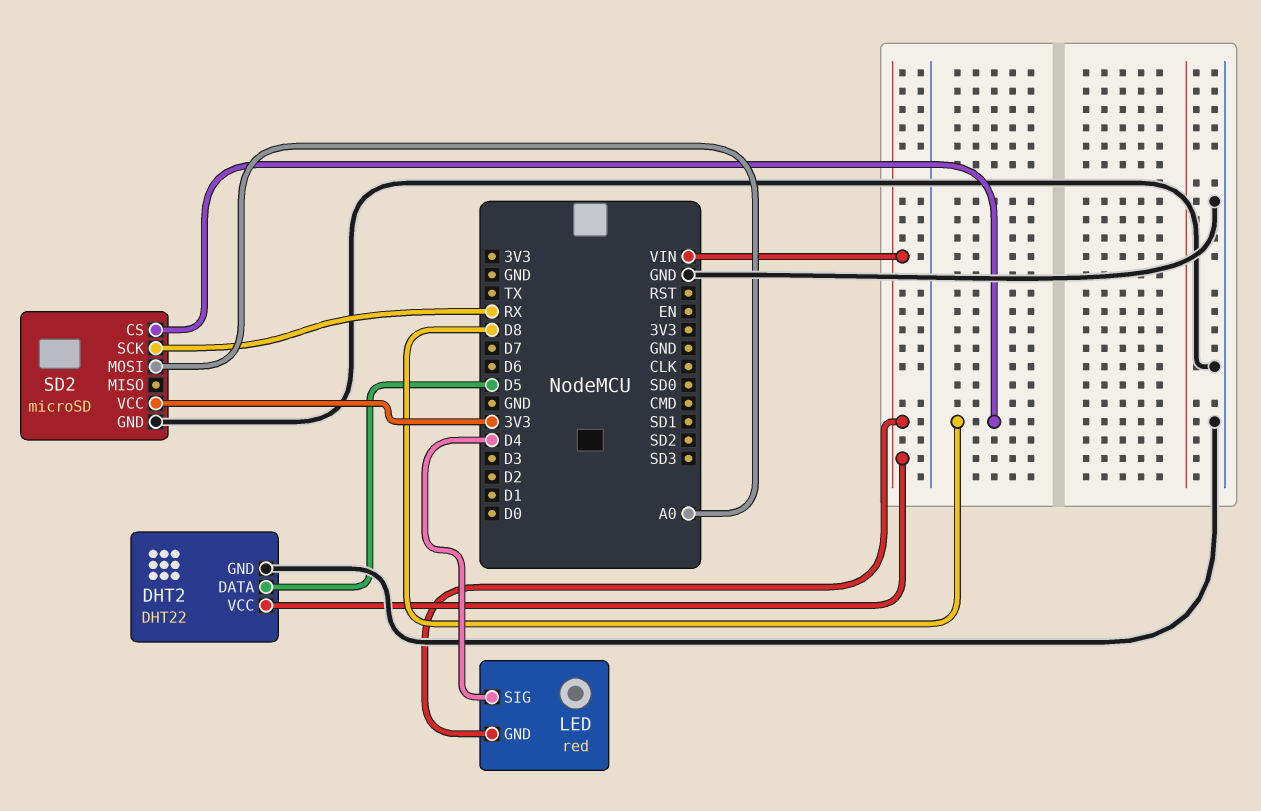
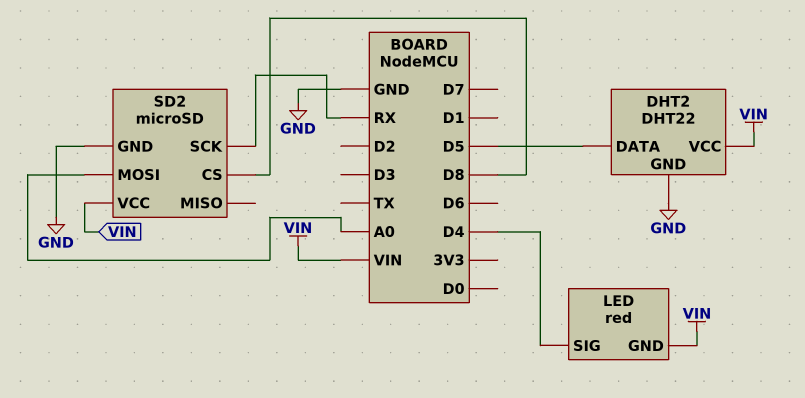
SD2 pin VCC: 3V3 -> VIN

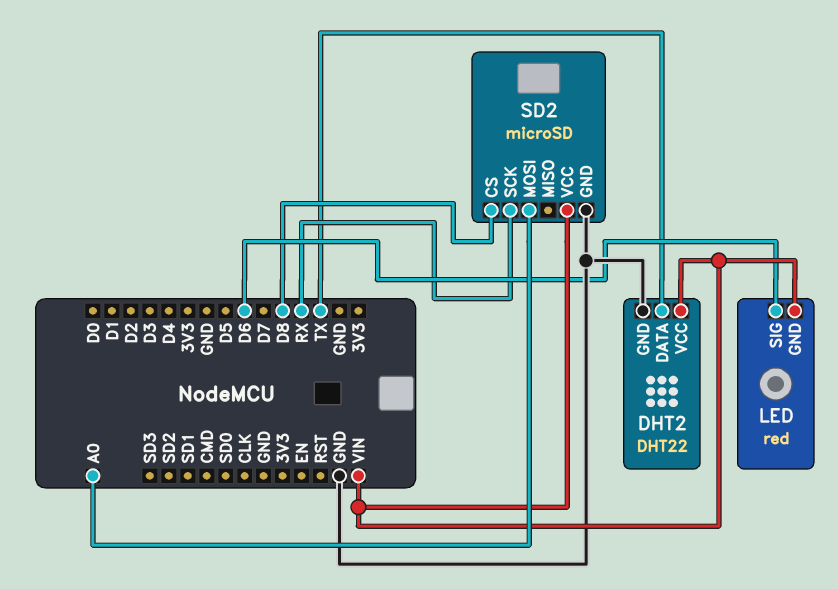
DHT2 pin DATA: D5 -> TX
LED pin SIG: D4 -> D6

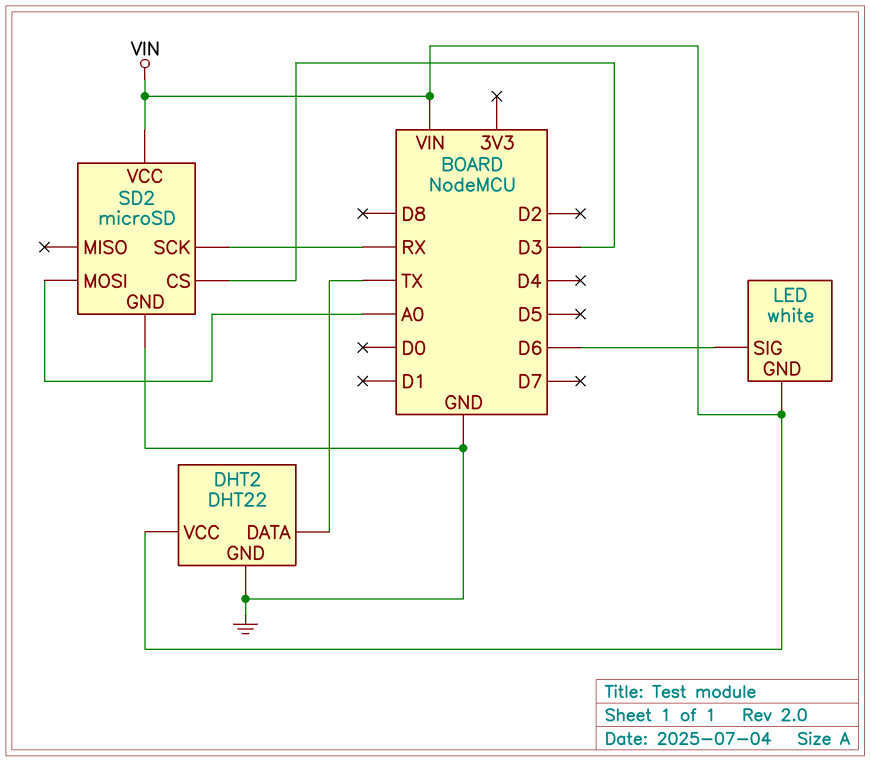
LED: red -> white
SD2 pin CS: D8 -> D3

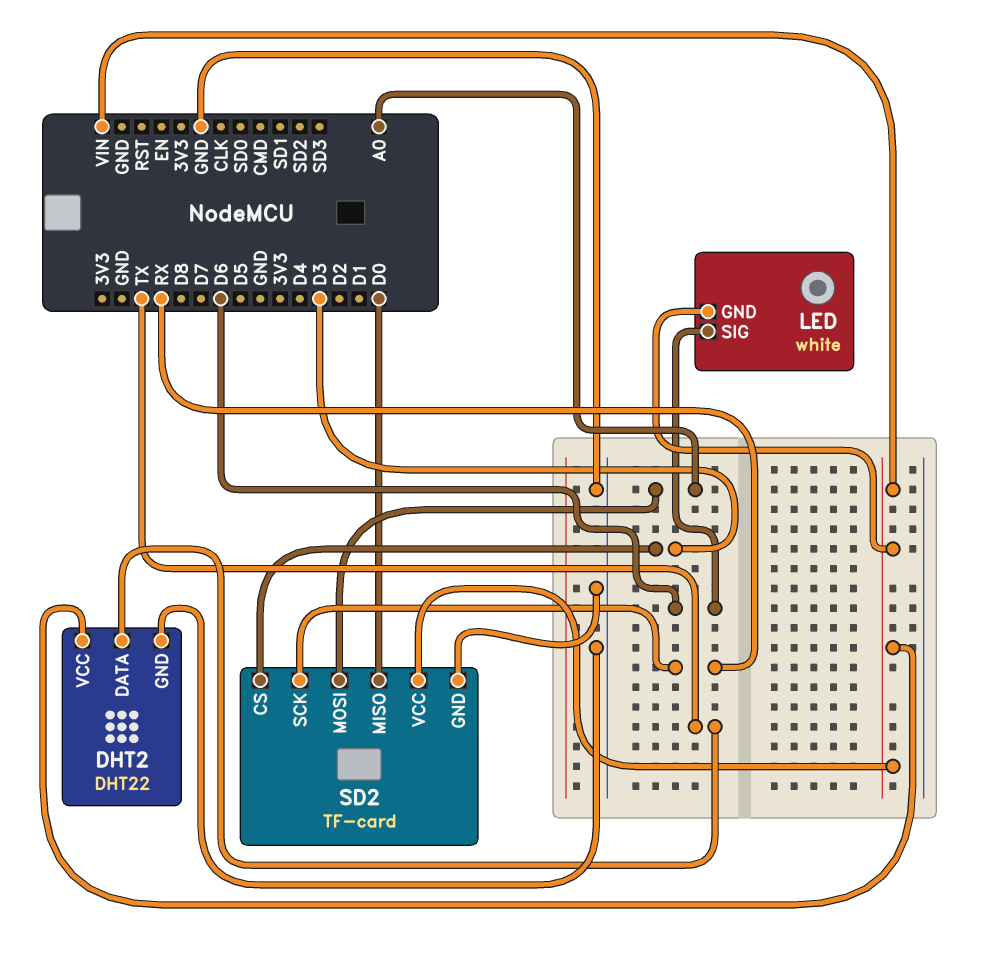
SD2: microSD -> TF-card
SD2 pin MISO: none -> D0

